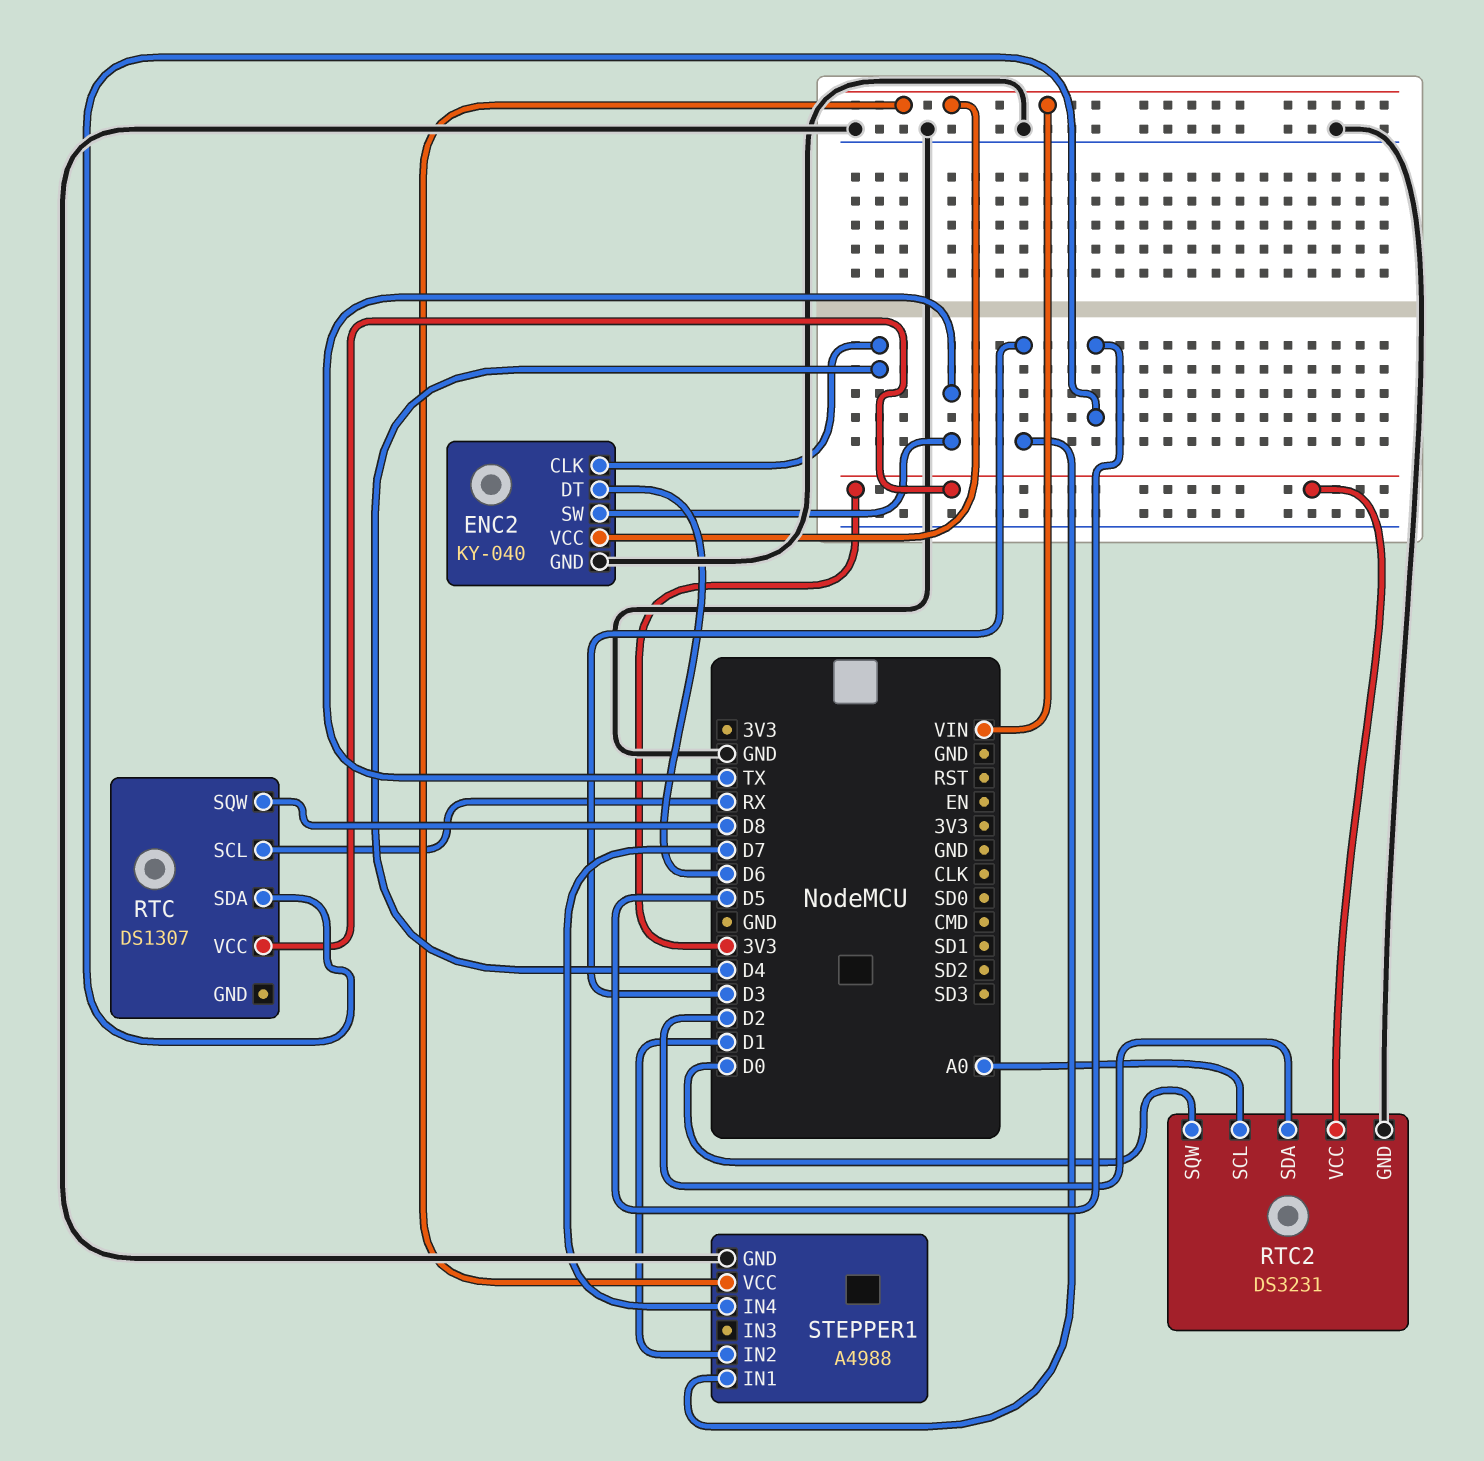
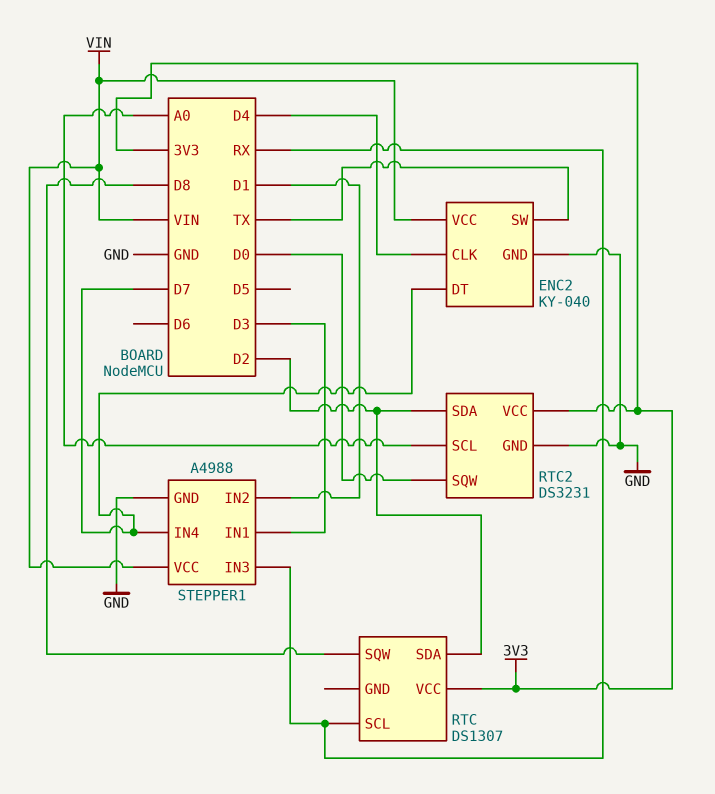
ENC2 pin DT: D6 -> D7
RTC pin SDA: D5 -> D2
STEPPER1 pin IN3: none -> RX

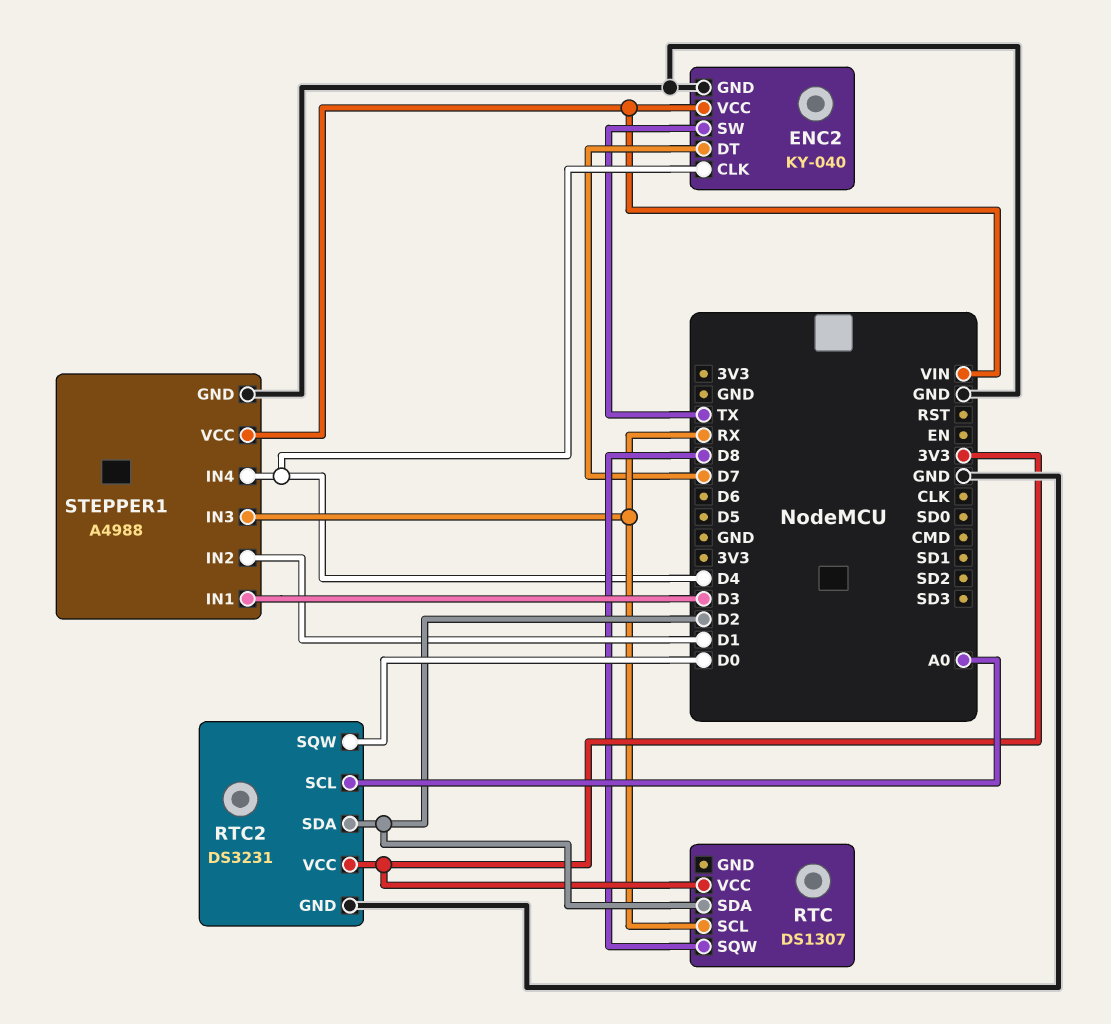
STEPPER1 pin IN4: D7 -> D4

